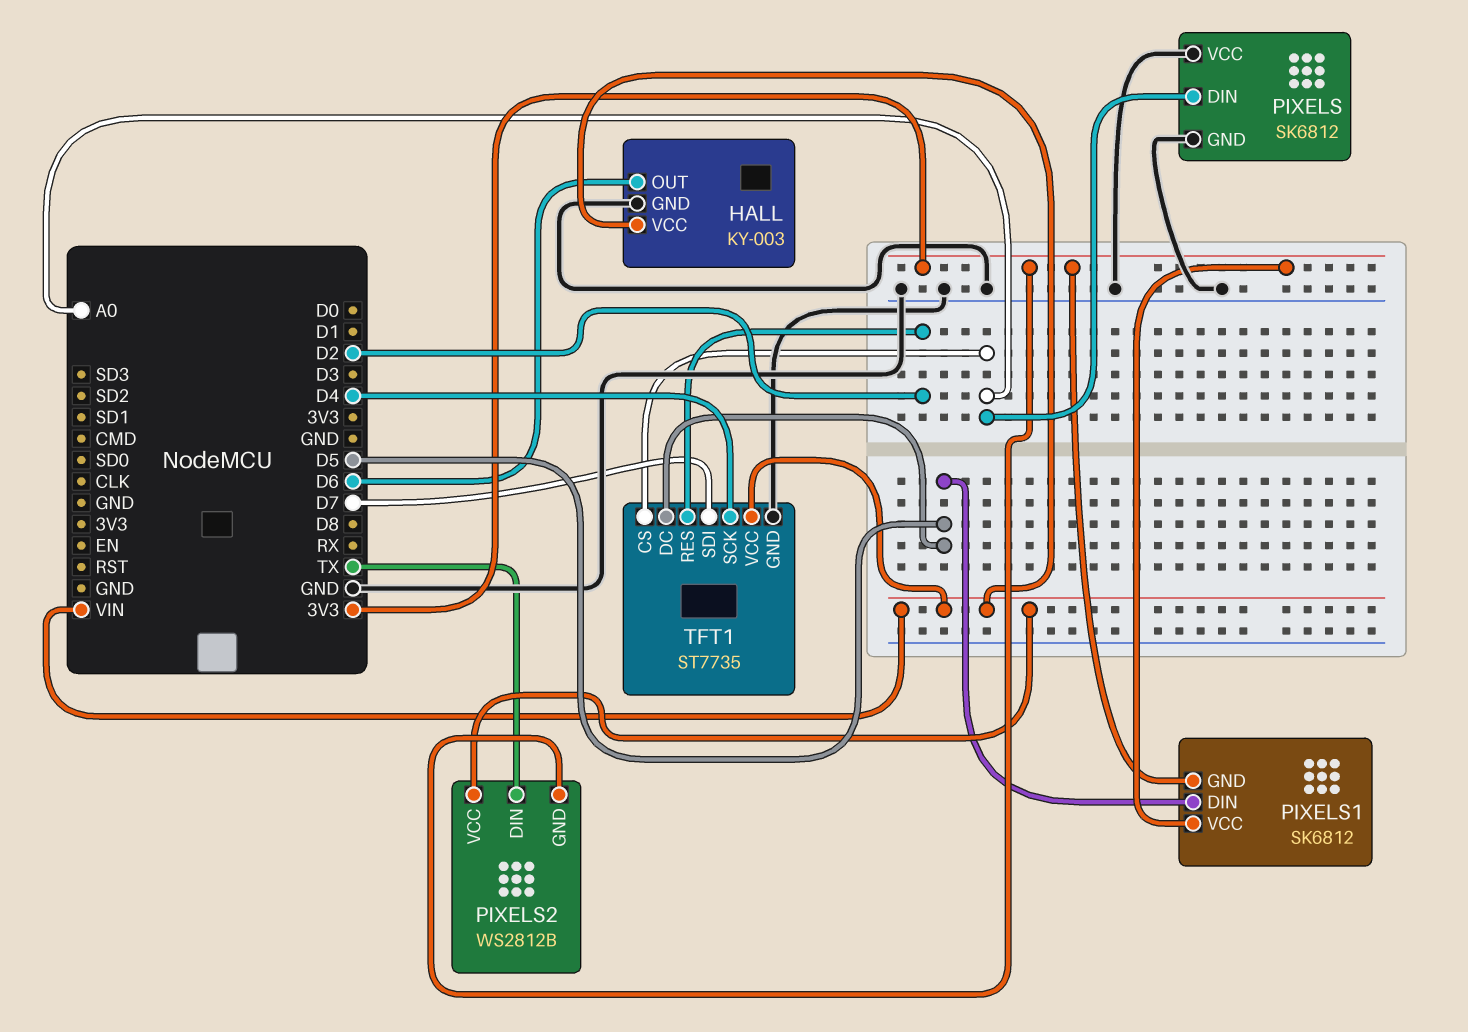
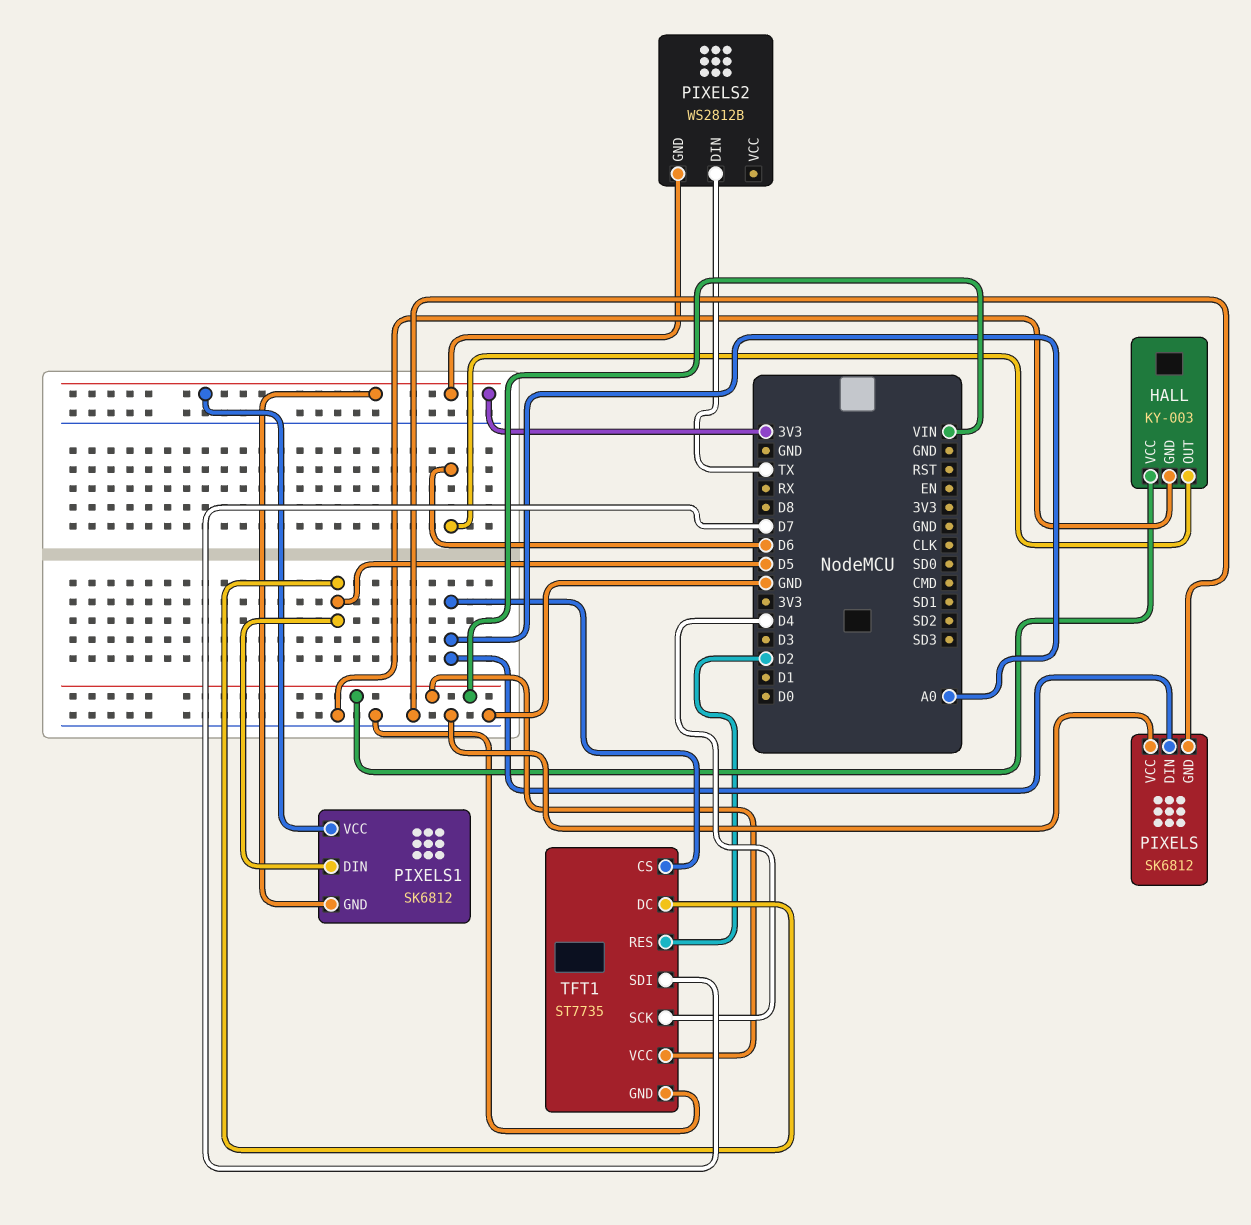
PIXELS2 pin VCC: VIN -> none

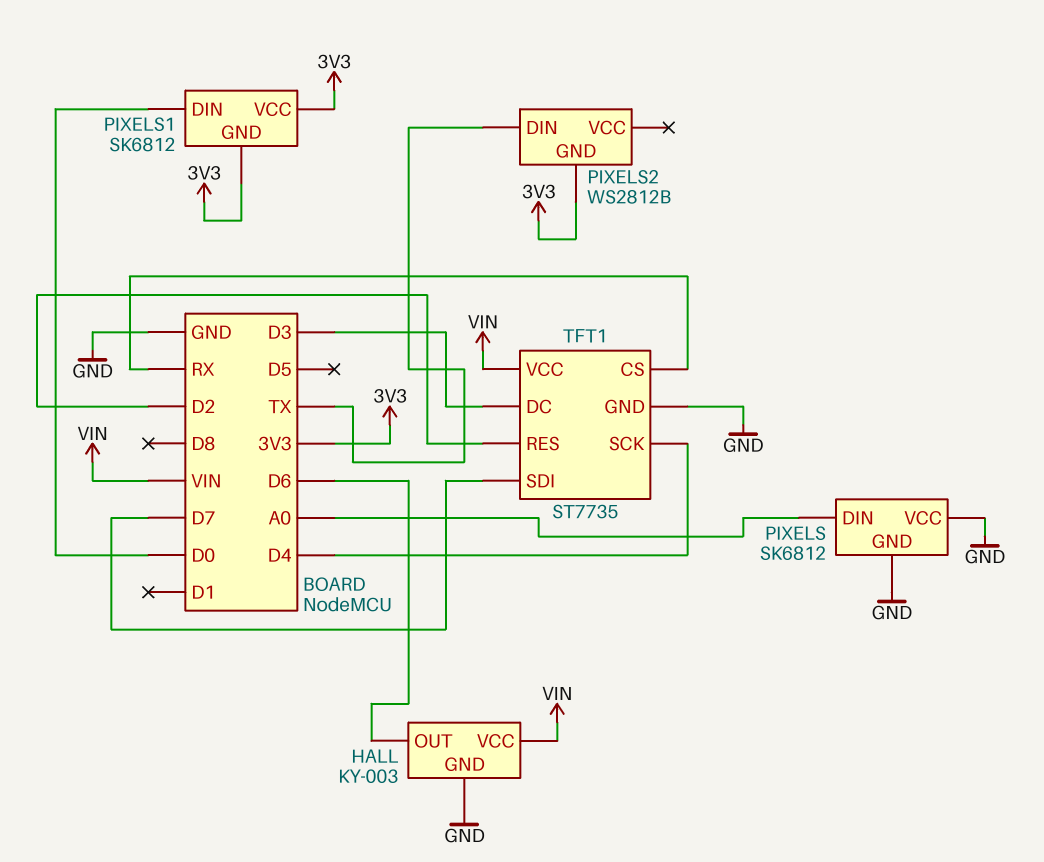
PIXELS1 pin DIN: D5 -> D0
TFT1 pin CS: A0 -> RX
TFT1 pin DC: D5 -> D3

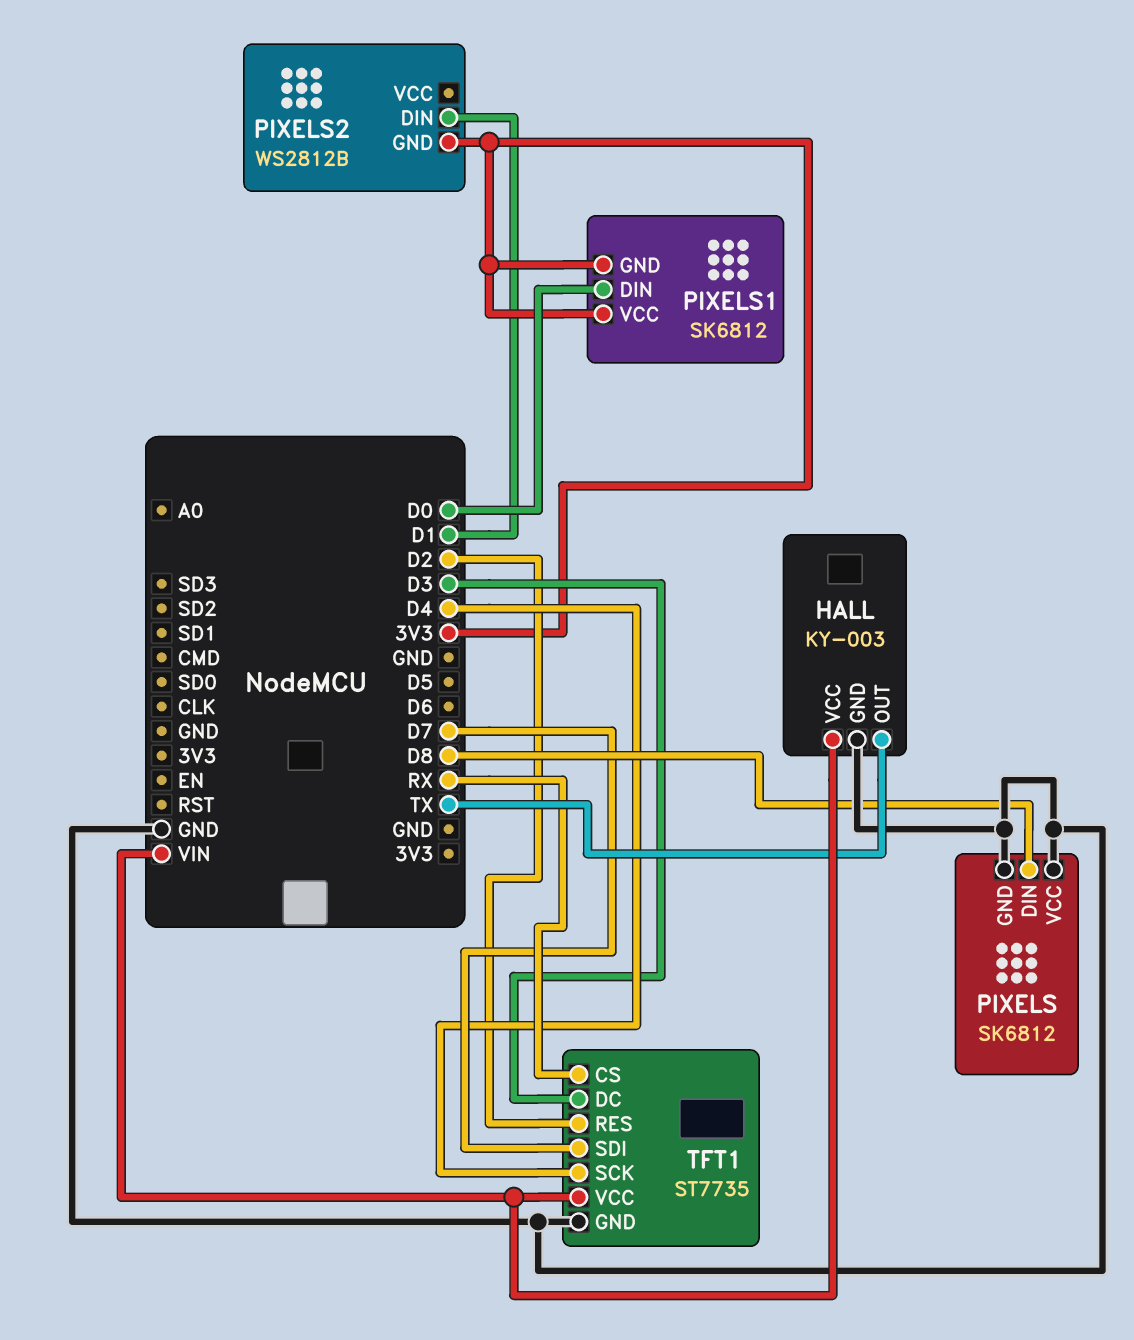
HALL pin OUT: D6 -> TX
PIXELS pin DIN: A0 -> D8
PIXELS2 pin DIN: TX -> D1

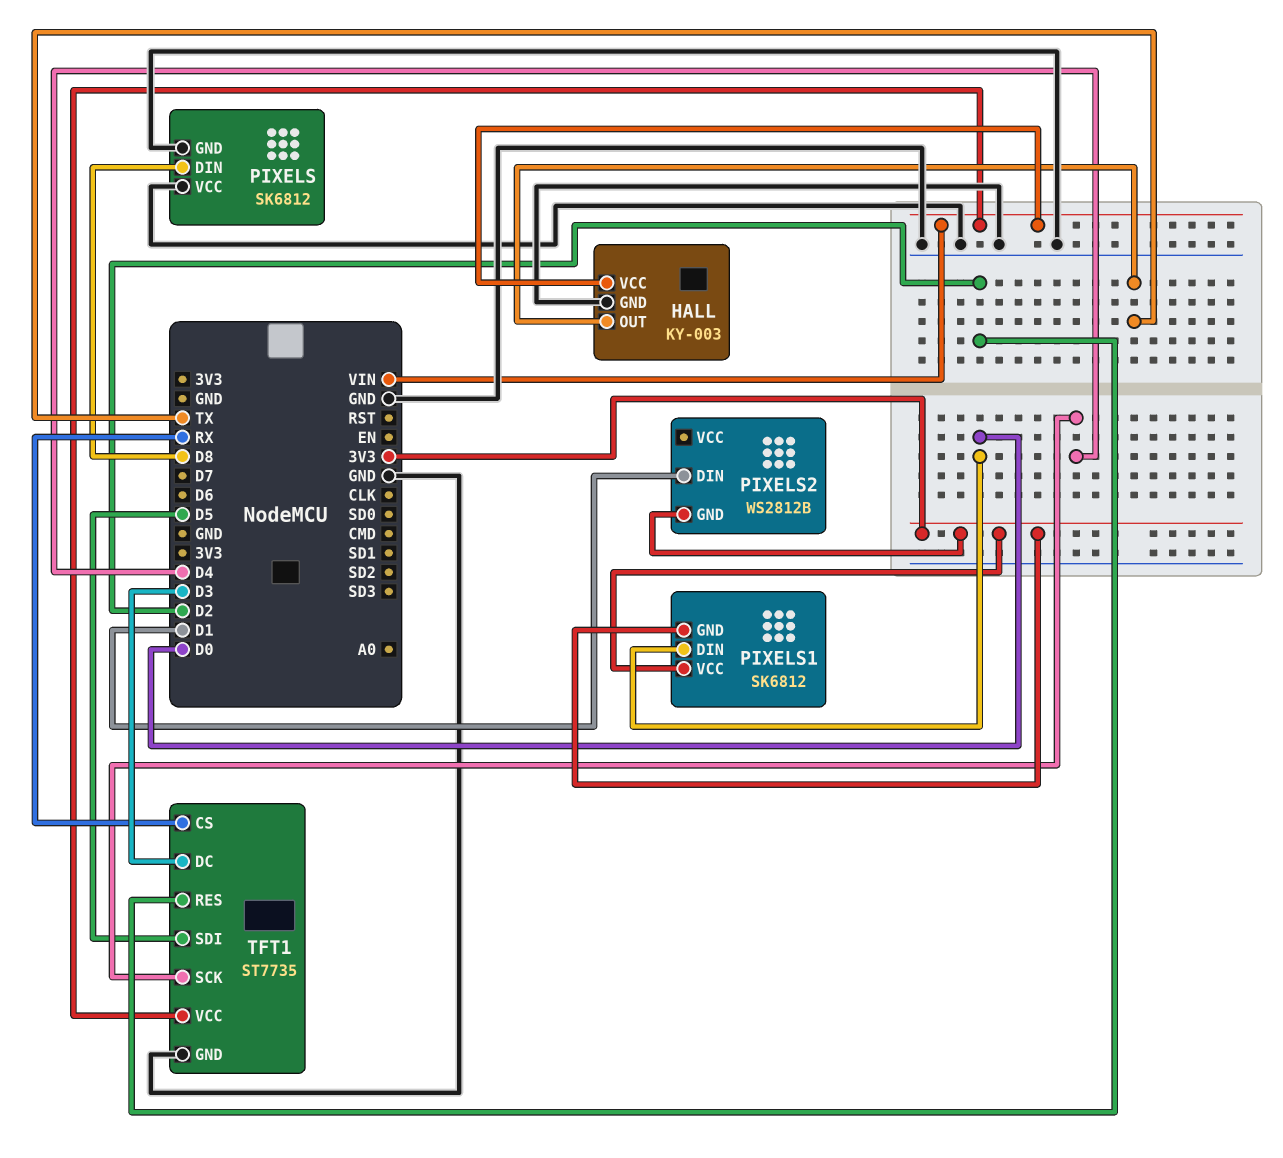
TFT1 pin SDI: D7 -> D5

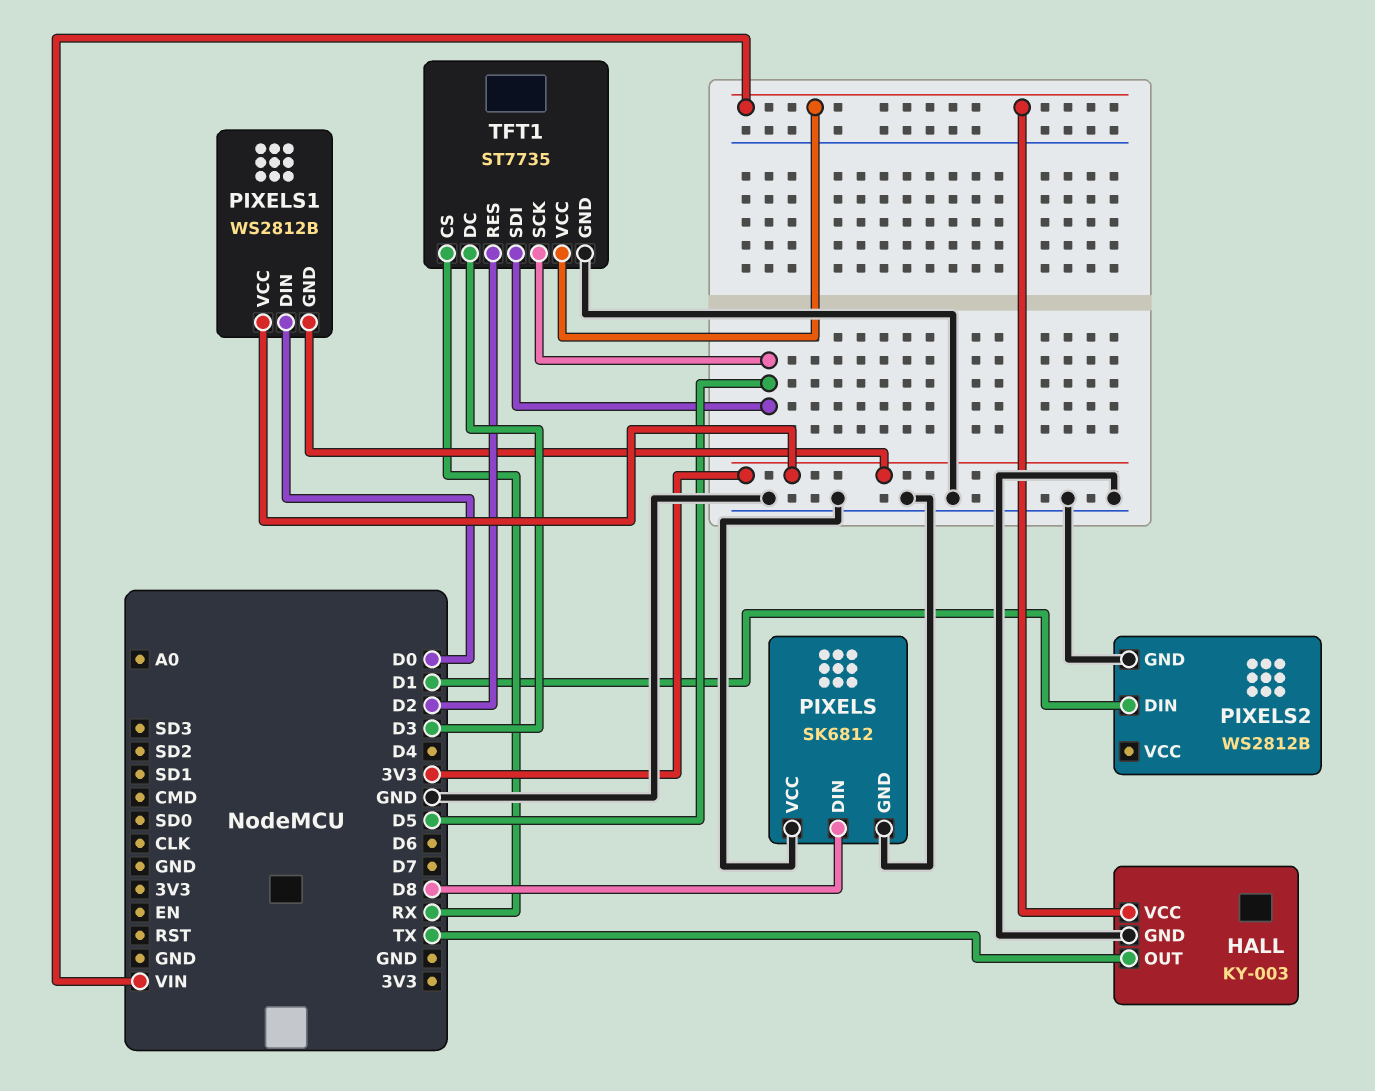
PIXELS1: SK6812 -> WS2812B
PIXELS2 pin GND: 3V3 -> GND
TFT1 pin SCK: D4 -> D5

